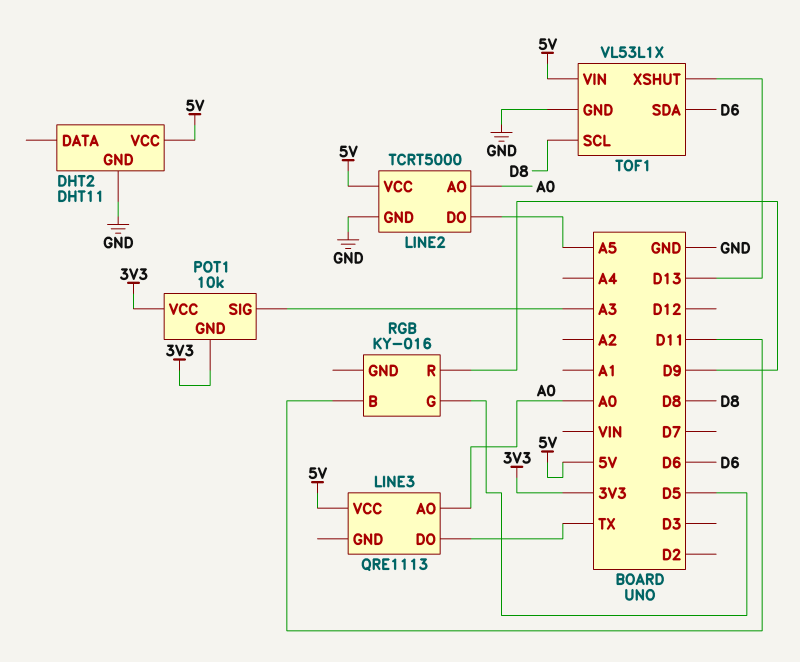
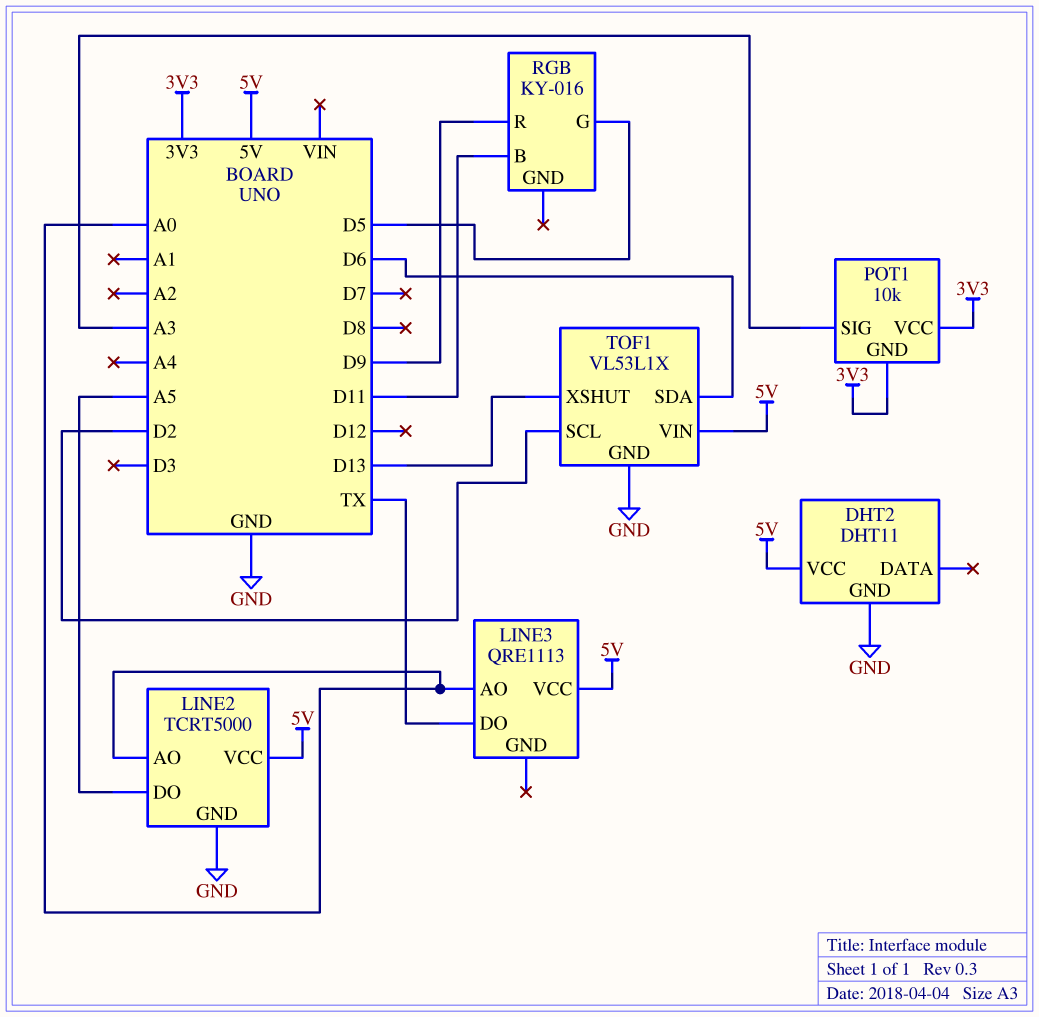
TOF1 pin SCL: D8 -> D2

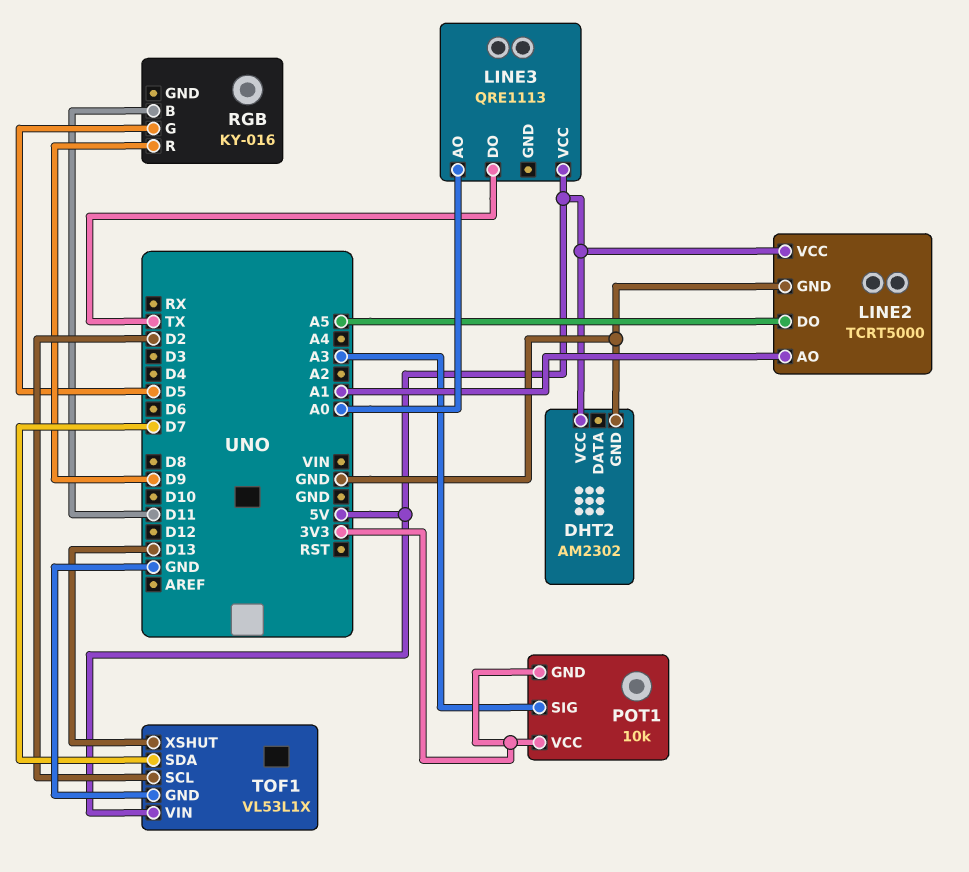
DHT2: DHT11 -> AM2302
LINE2 pin AO: A0 -> A1
TOF1 pin SDA: D6 -> D7

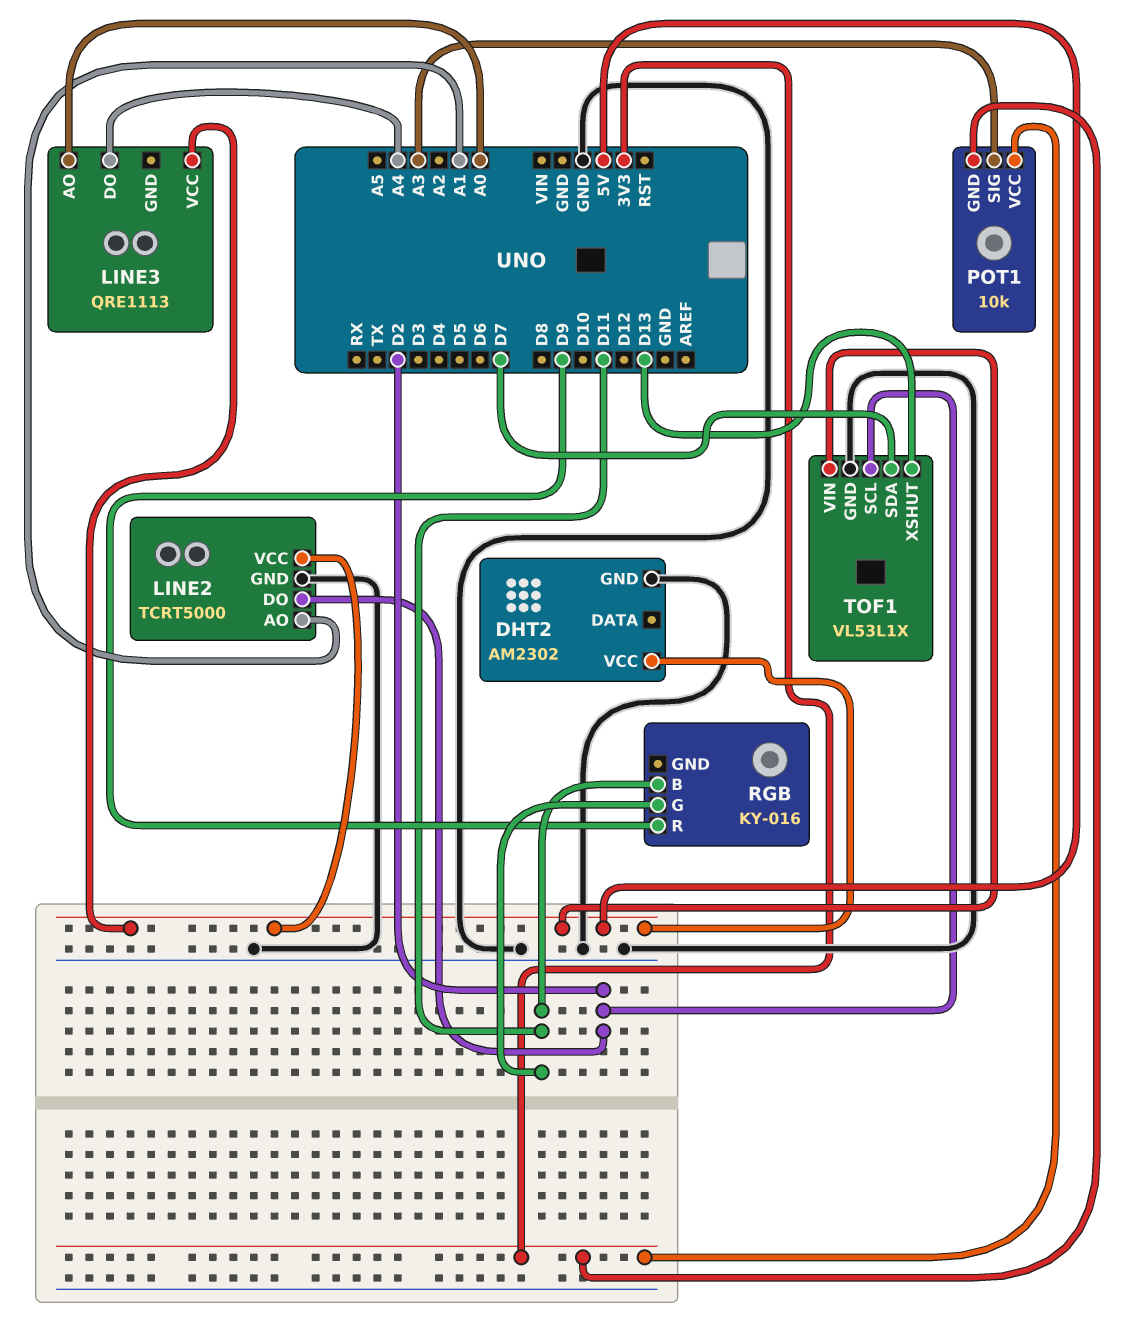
LINE2 pin DO: A5 -> D2
LINE3 pin DO: TX -> A4
RGB pin G: D5 -> D11

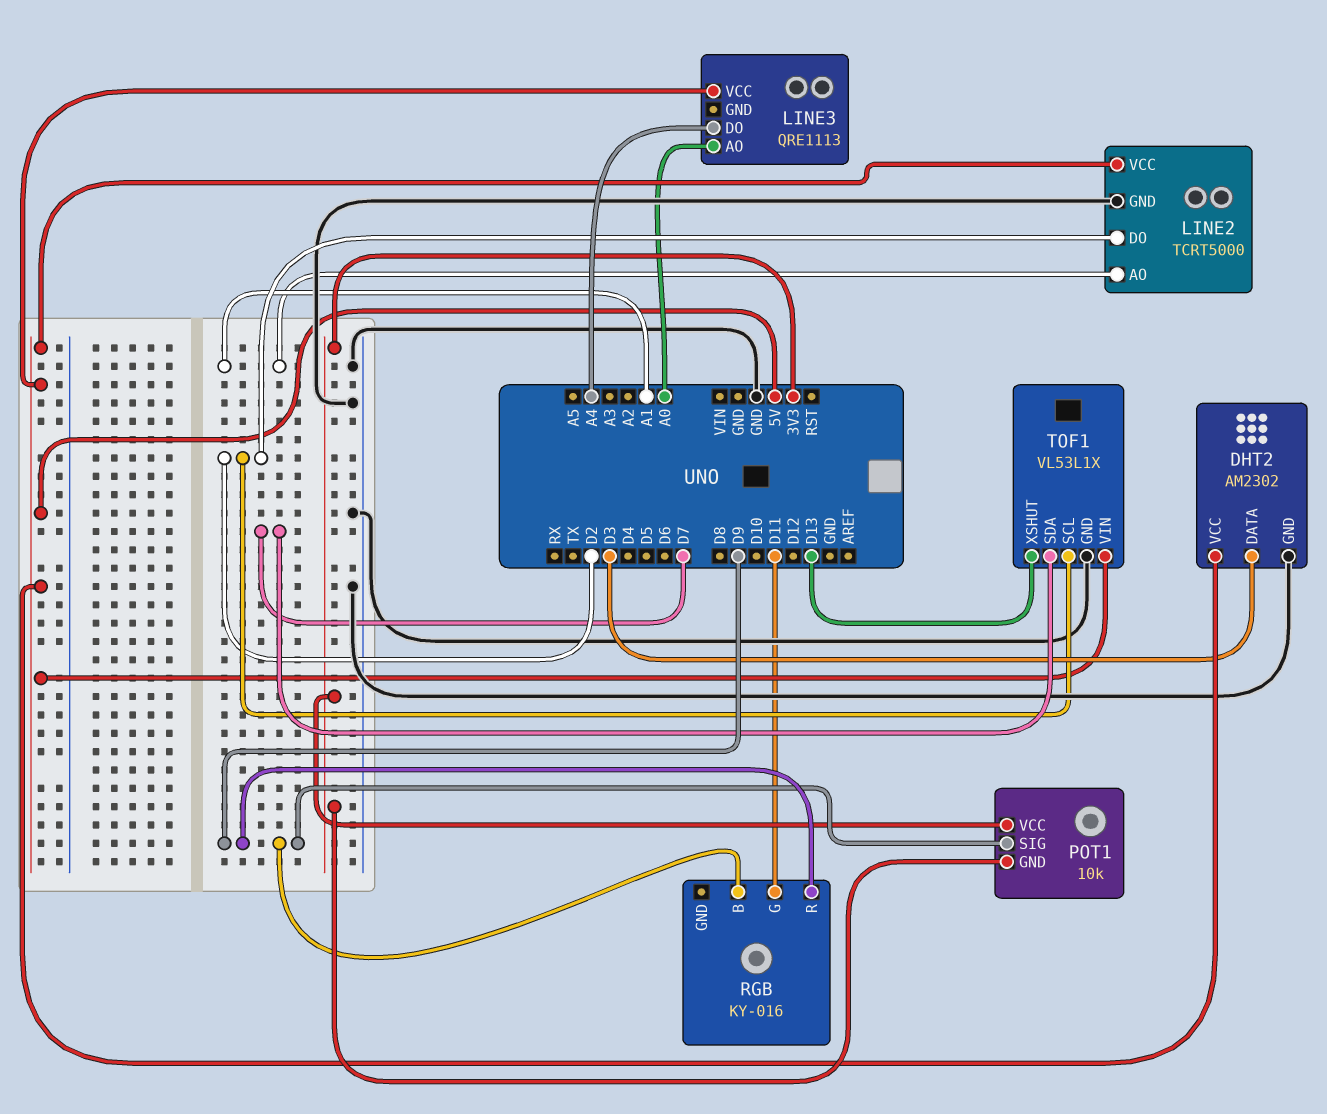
DHT2 pin DATA: none -> D3
POT1 pin SIG: A3 -> D9
RGB pin B: D11 -> D9

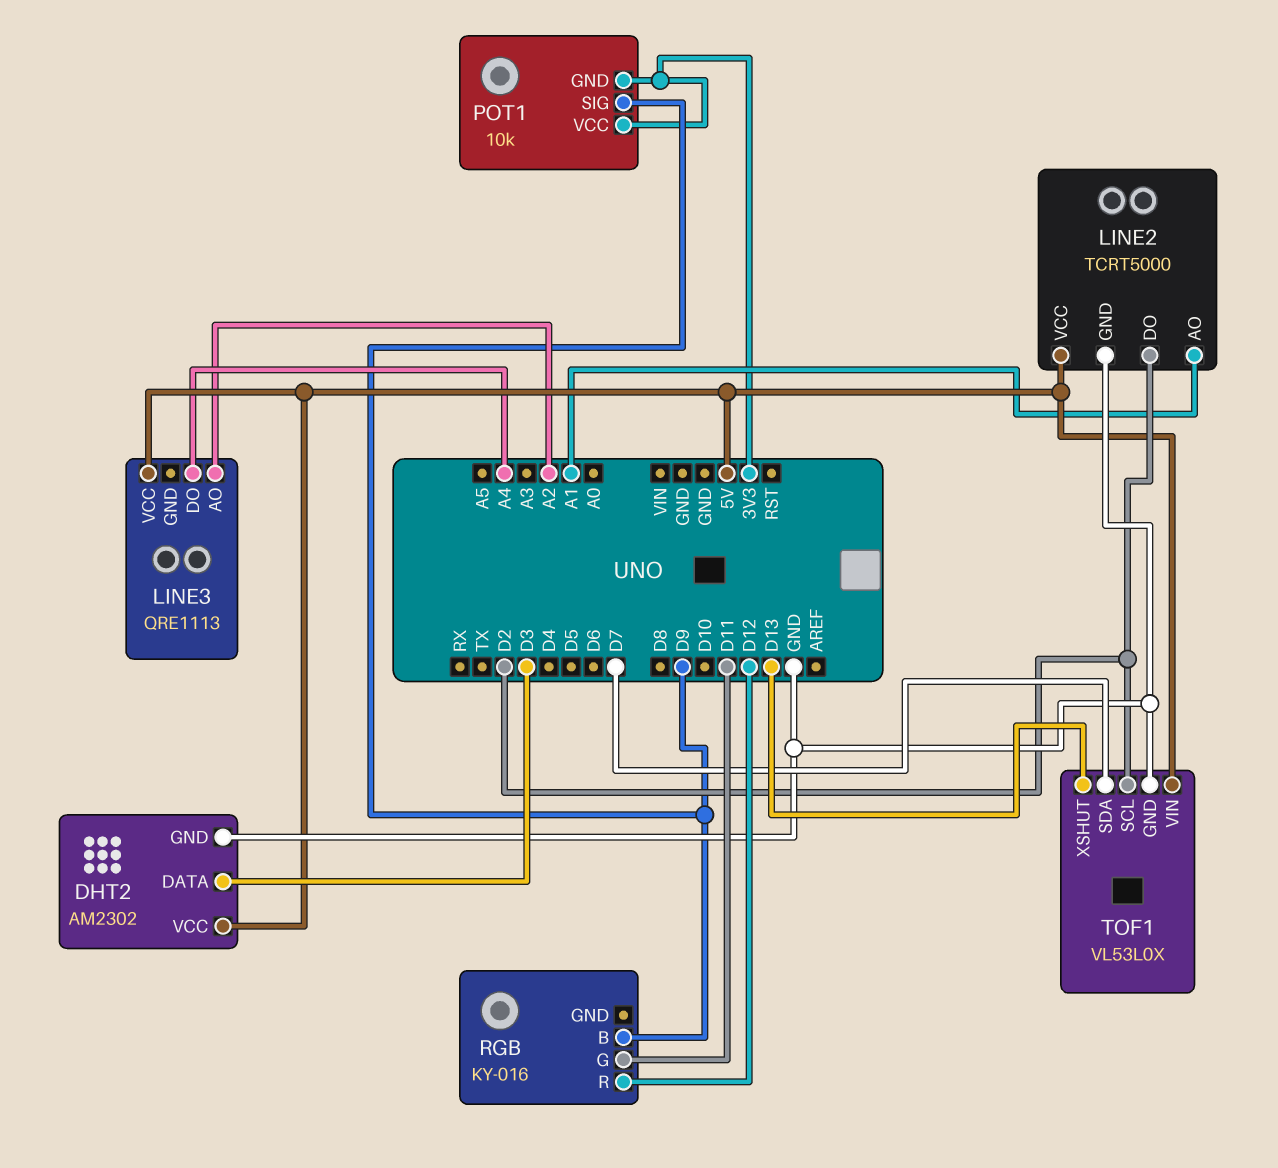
LINE3 pin AO: A0 -> A2
RGB pin R: D9 -> D12
TOF1: VL53L1X -> VL53L0X

